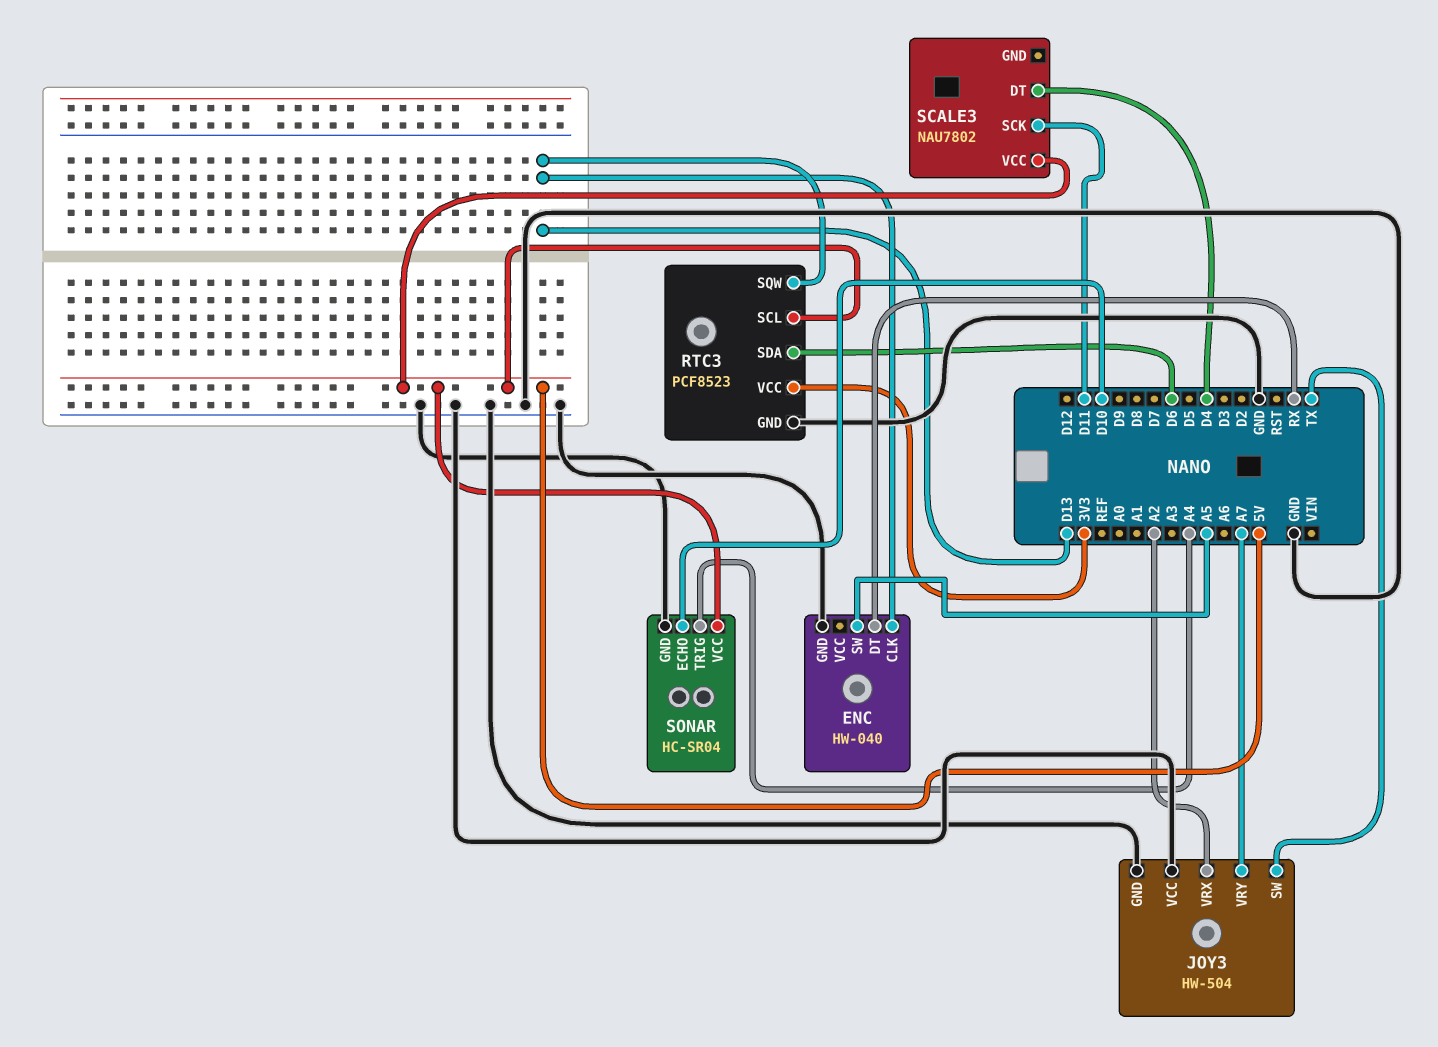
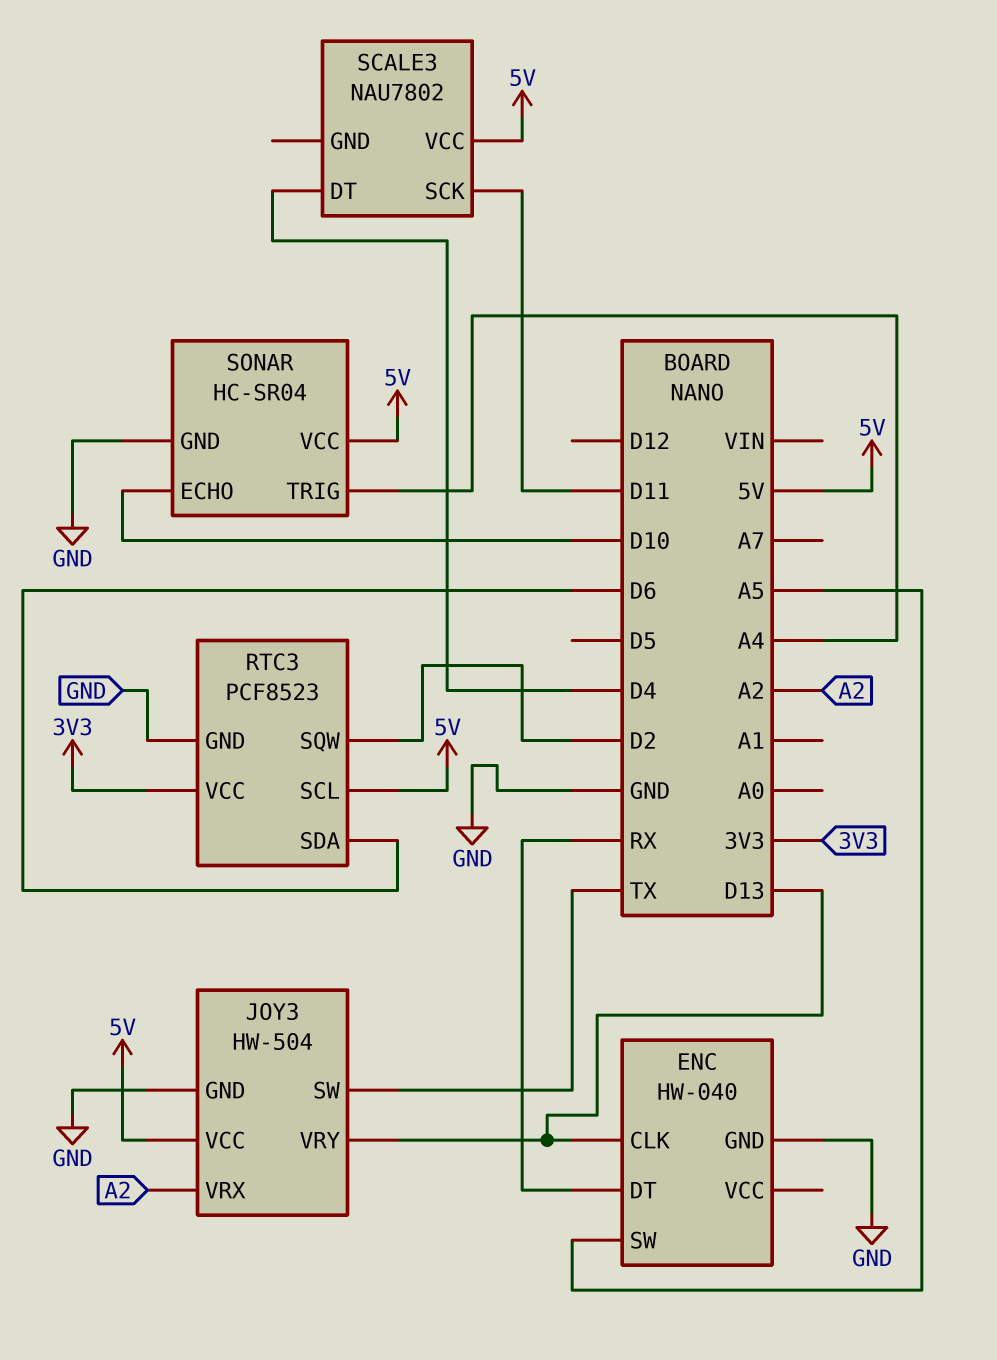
JOY3 pin VCC: GND -> 5V
JOY3 pin VRY: A7 -> D13
RTC3 pin SQW: D13 -> D2

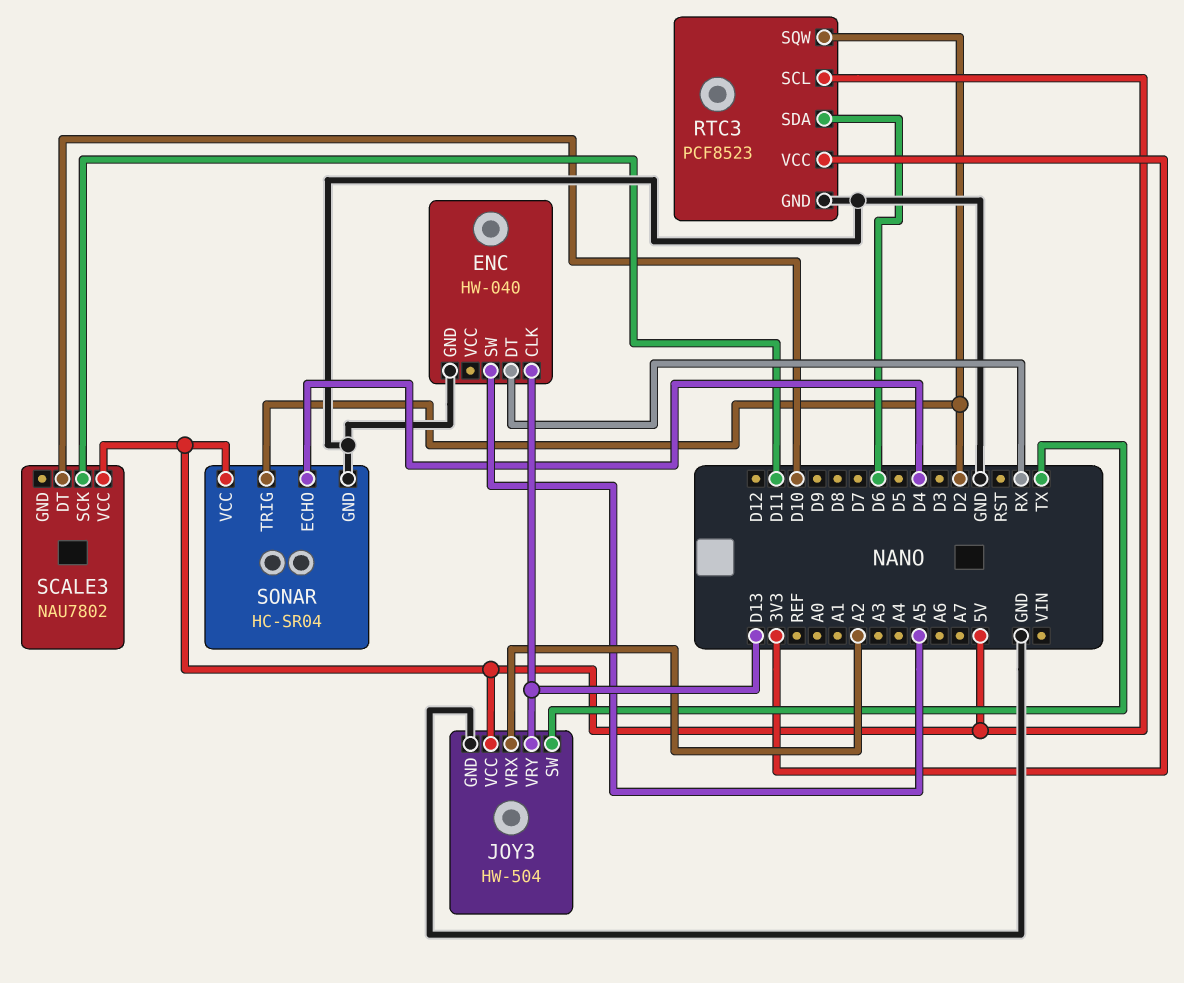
SCALE3 pin DT: D4 -> D10
SONAR pin ECHO: D10 -> D4
SONAR pin TRIG: A4 -> D2

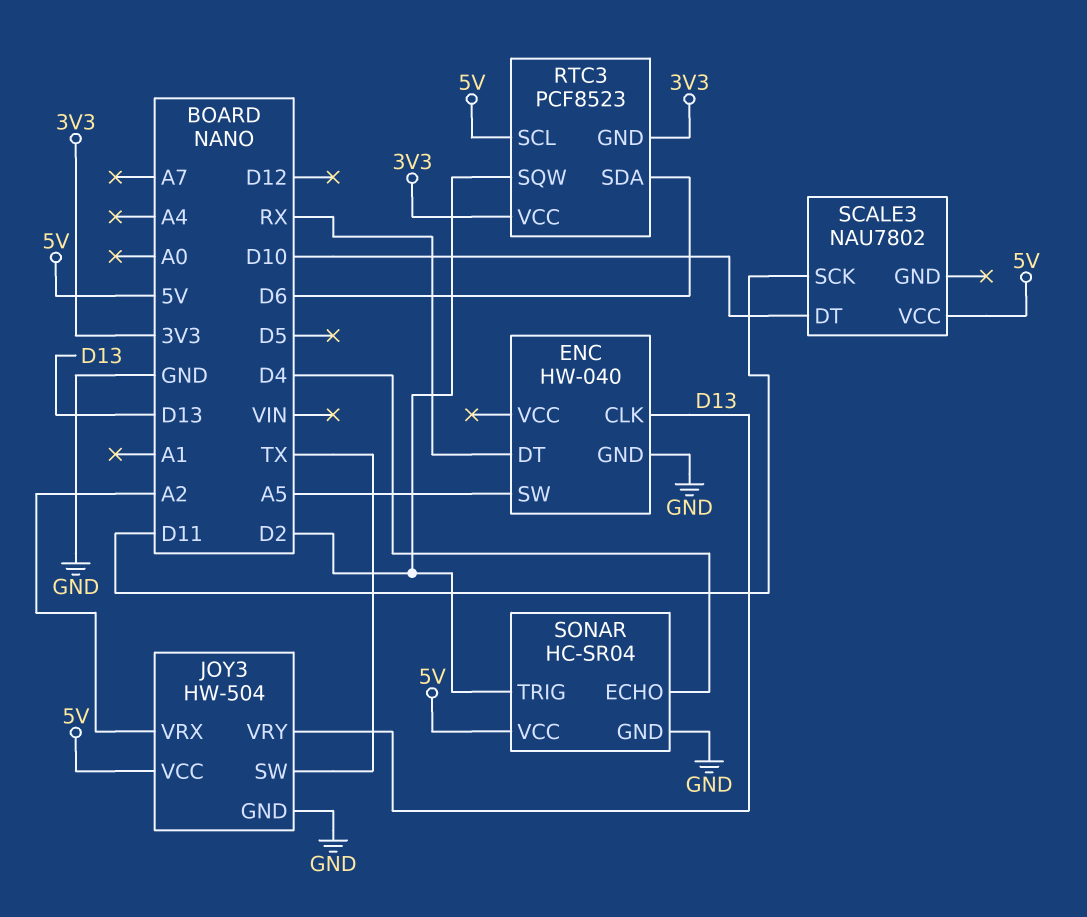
RTC3 pin GND: GND -> 3V3

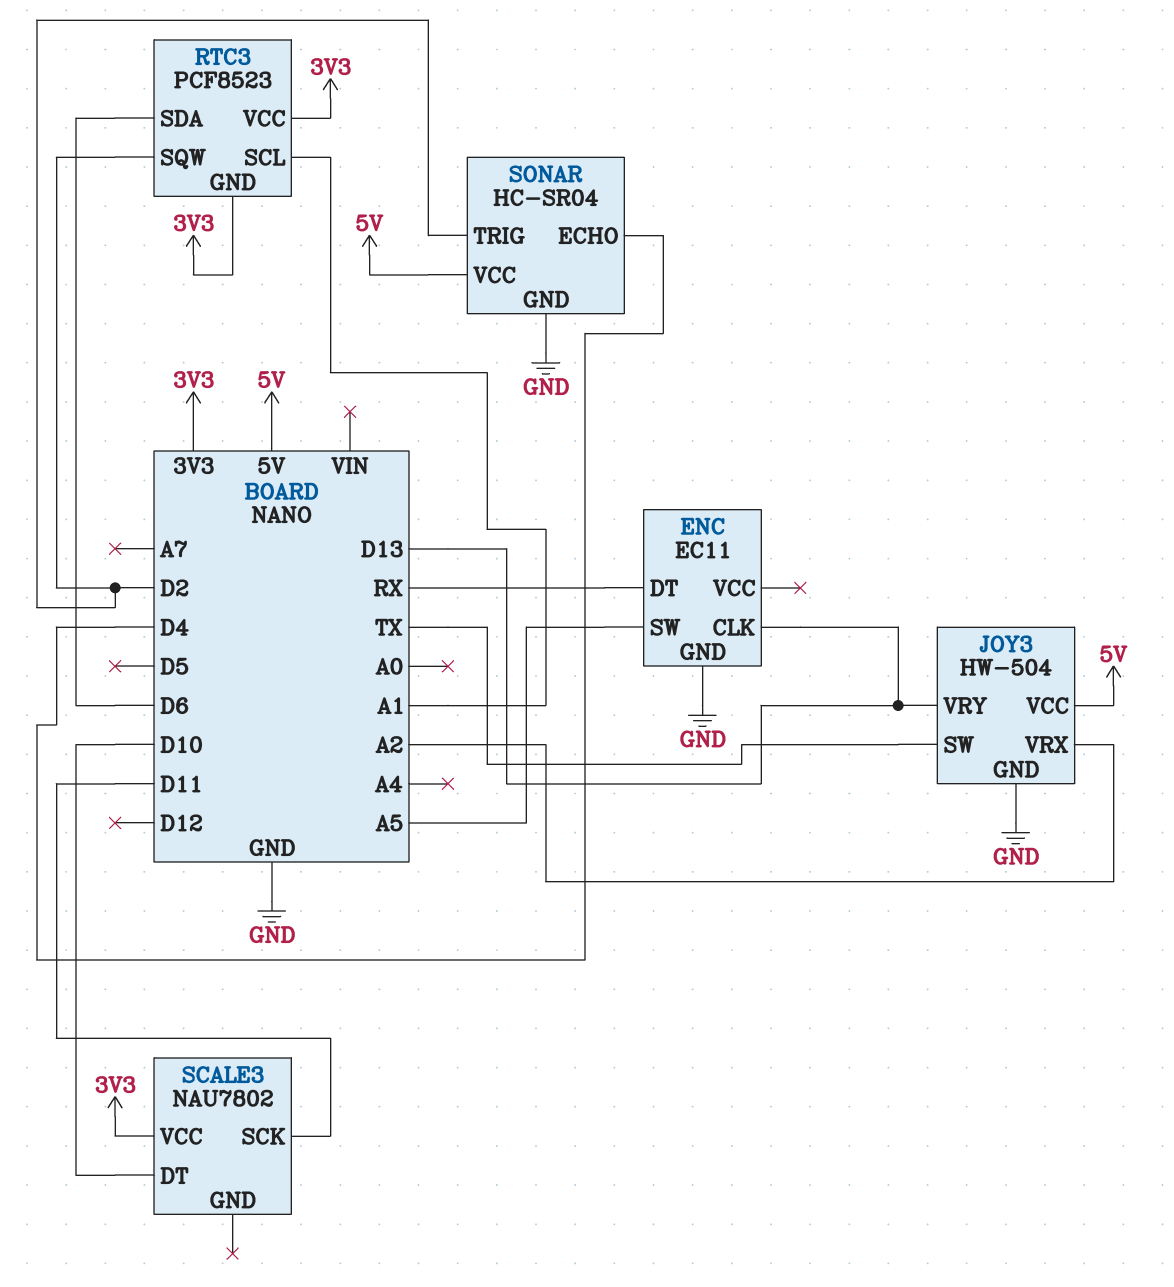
ENC: HW-040 -> EC11
RTC3 pin SCL: 5V -> A1
SCALE3 pin VCC: 5V -> 3V3

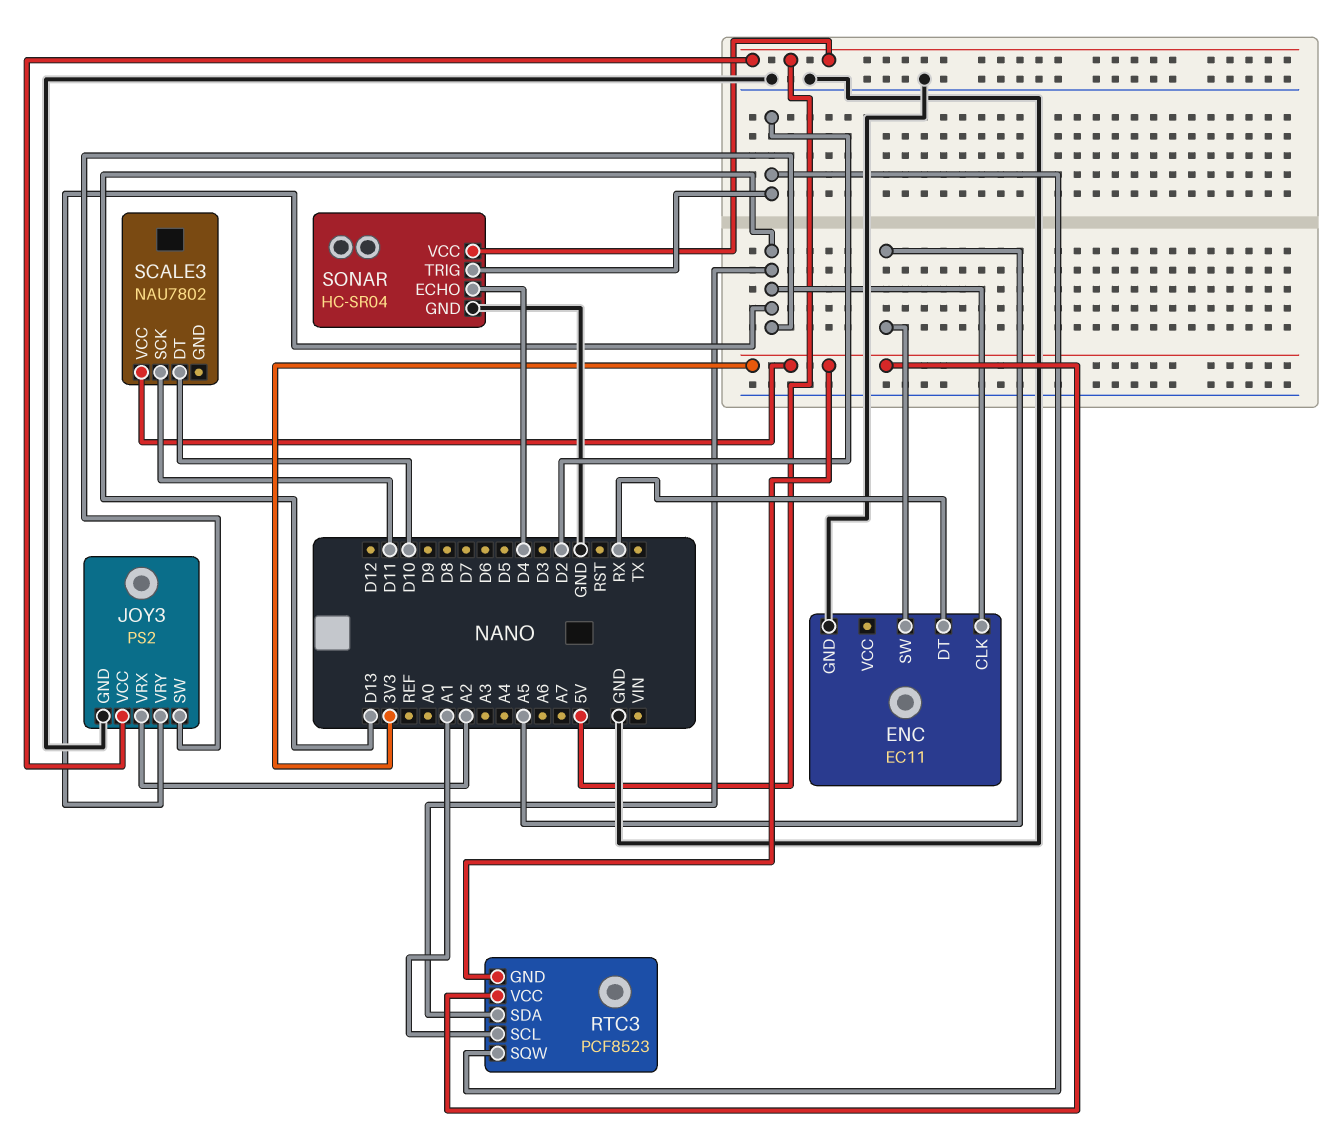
JOY3: HW-504 -> PS2
JOY3 pin SW: TX -> D13
RTC3 pin SDA: D6 -> D13

